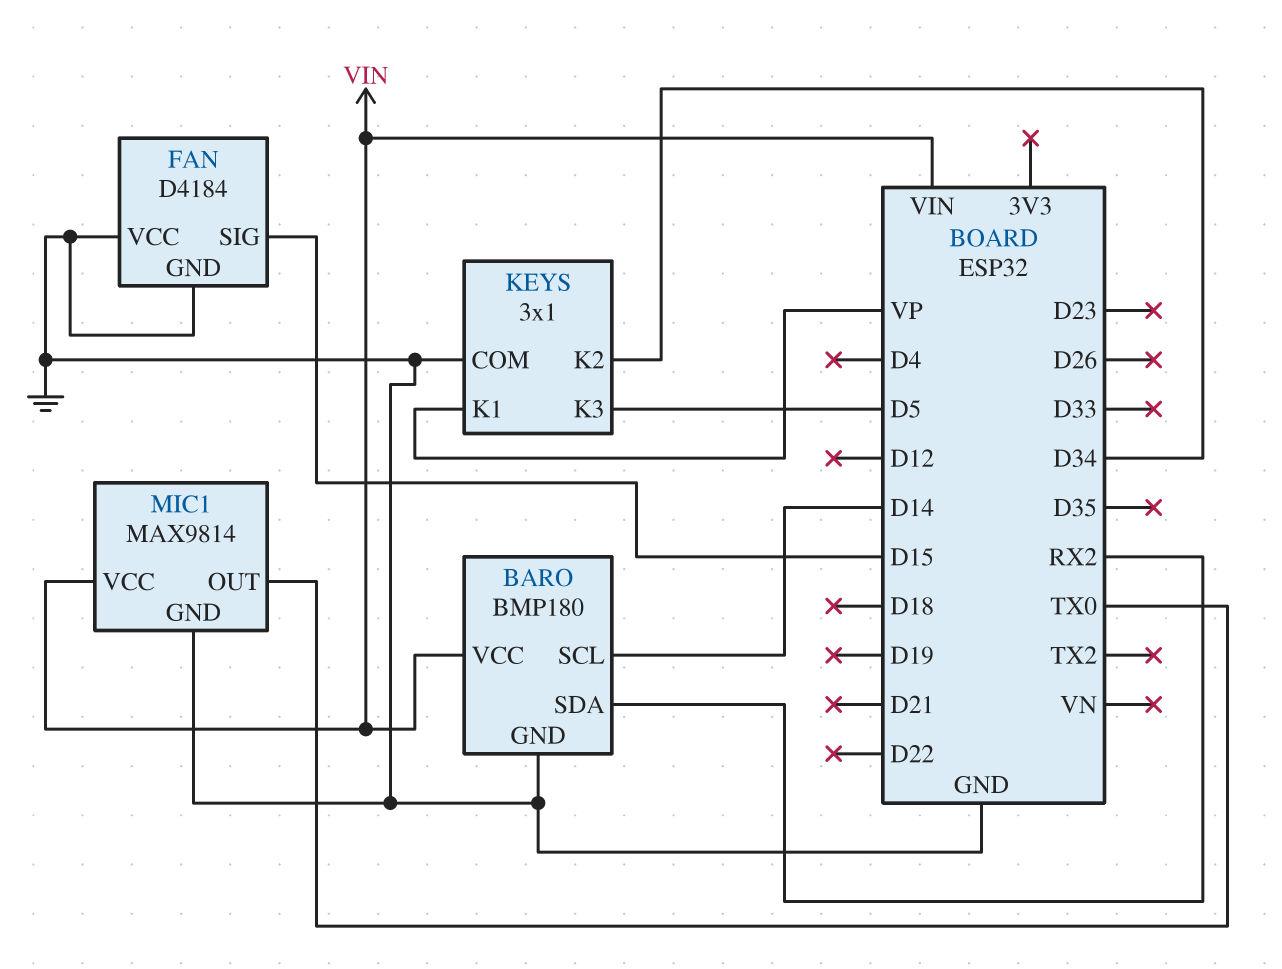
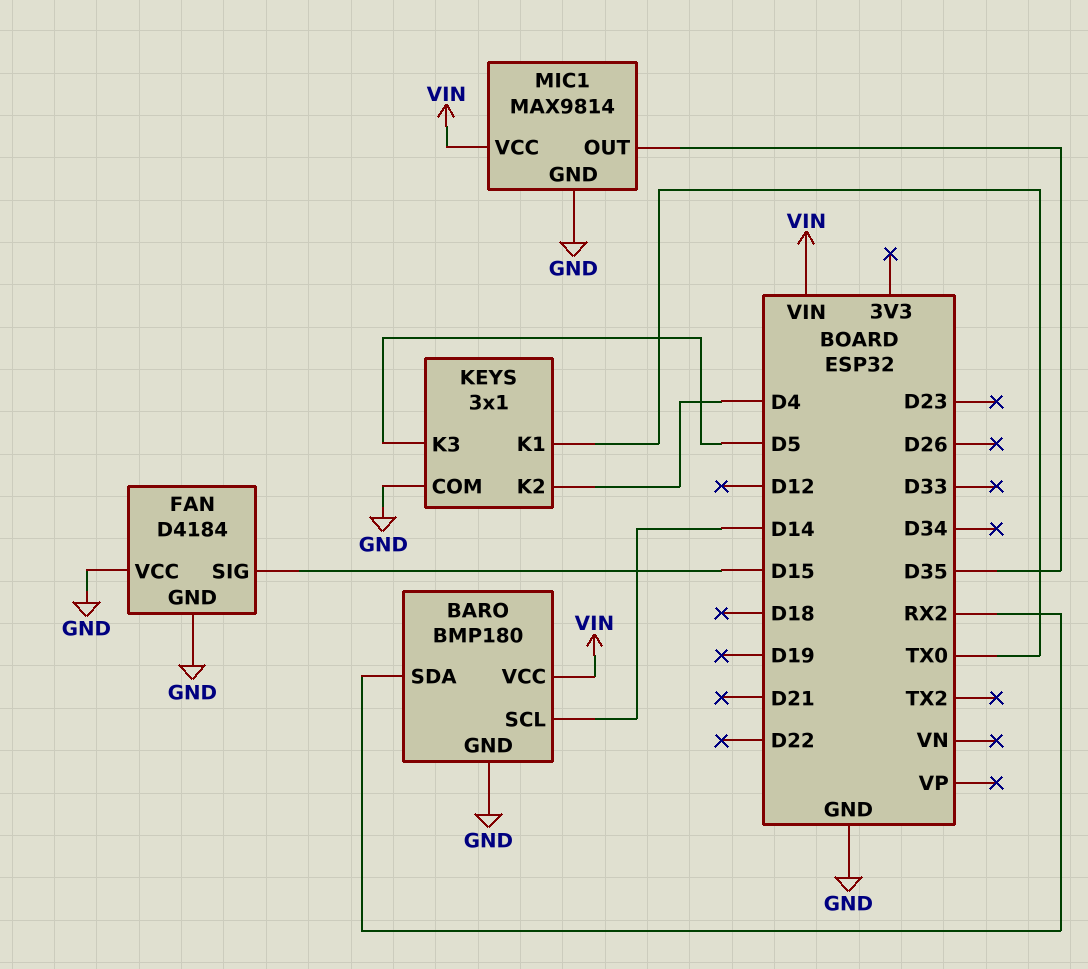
KEYS pin K1: VP -> TX0
KEYS pin K2: D34 -> D4
MIC1 pin OUT: TX0 -> D35

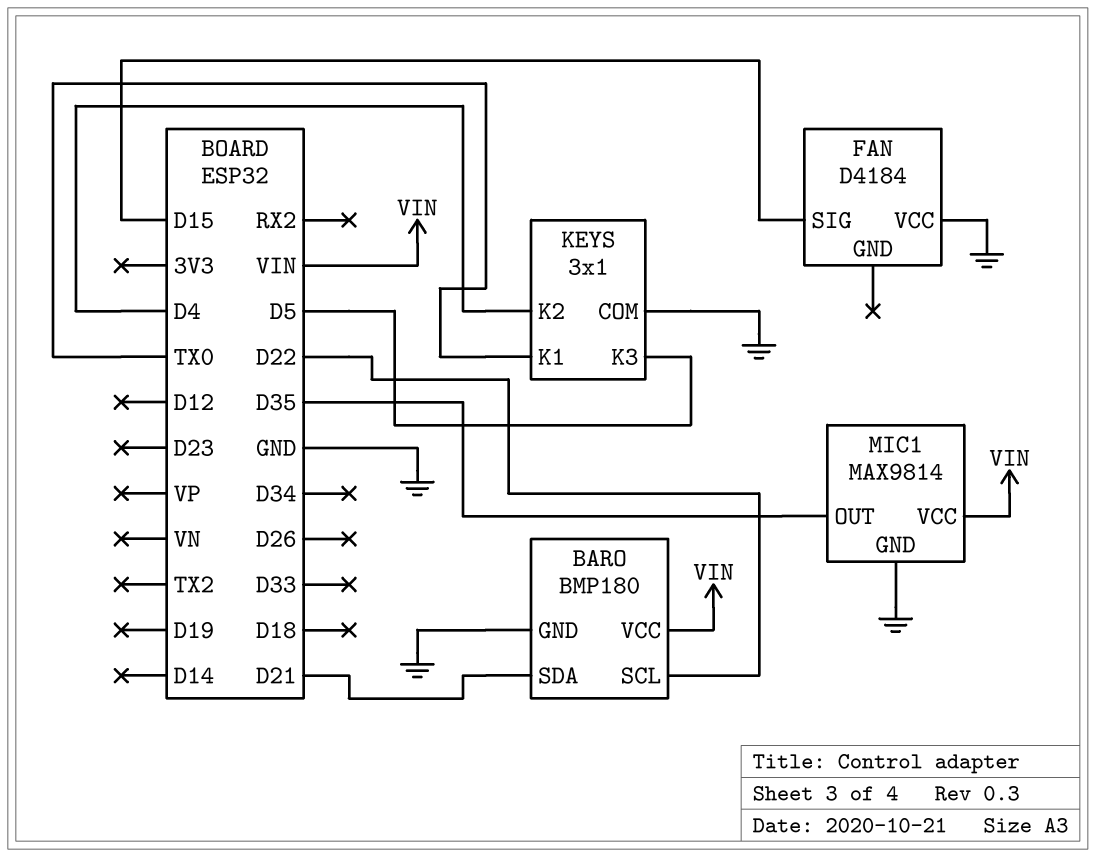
BARO pin SCL: D14 -> D22
BARO pin SDA: RX2 -> D21
FAN pin GND: GND -> none

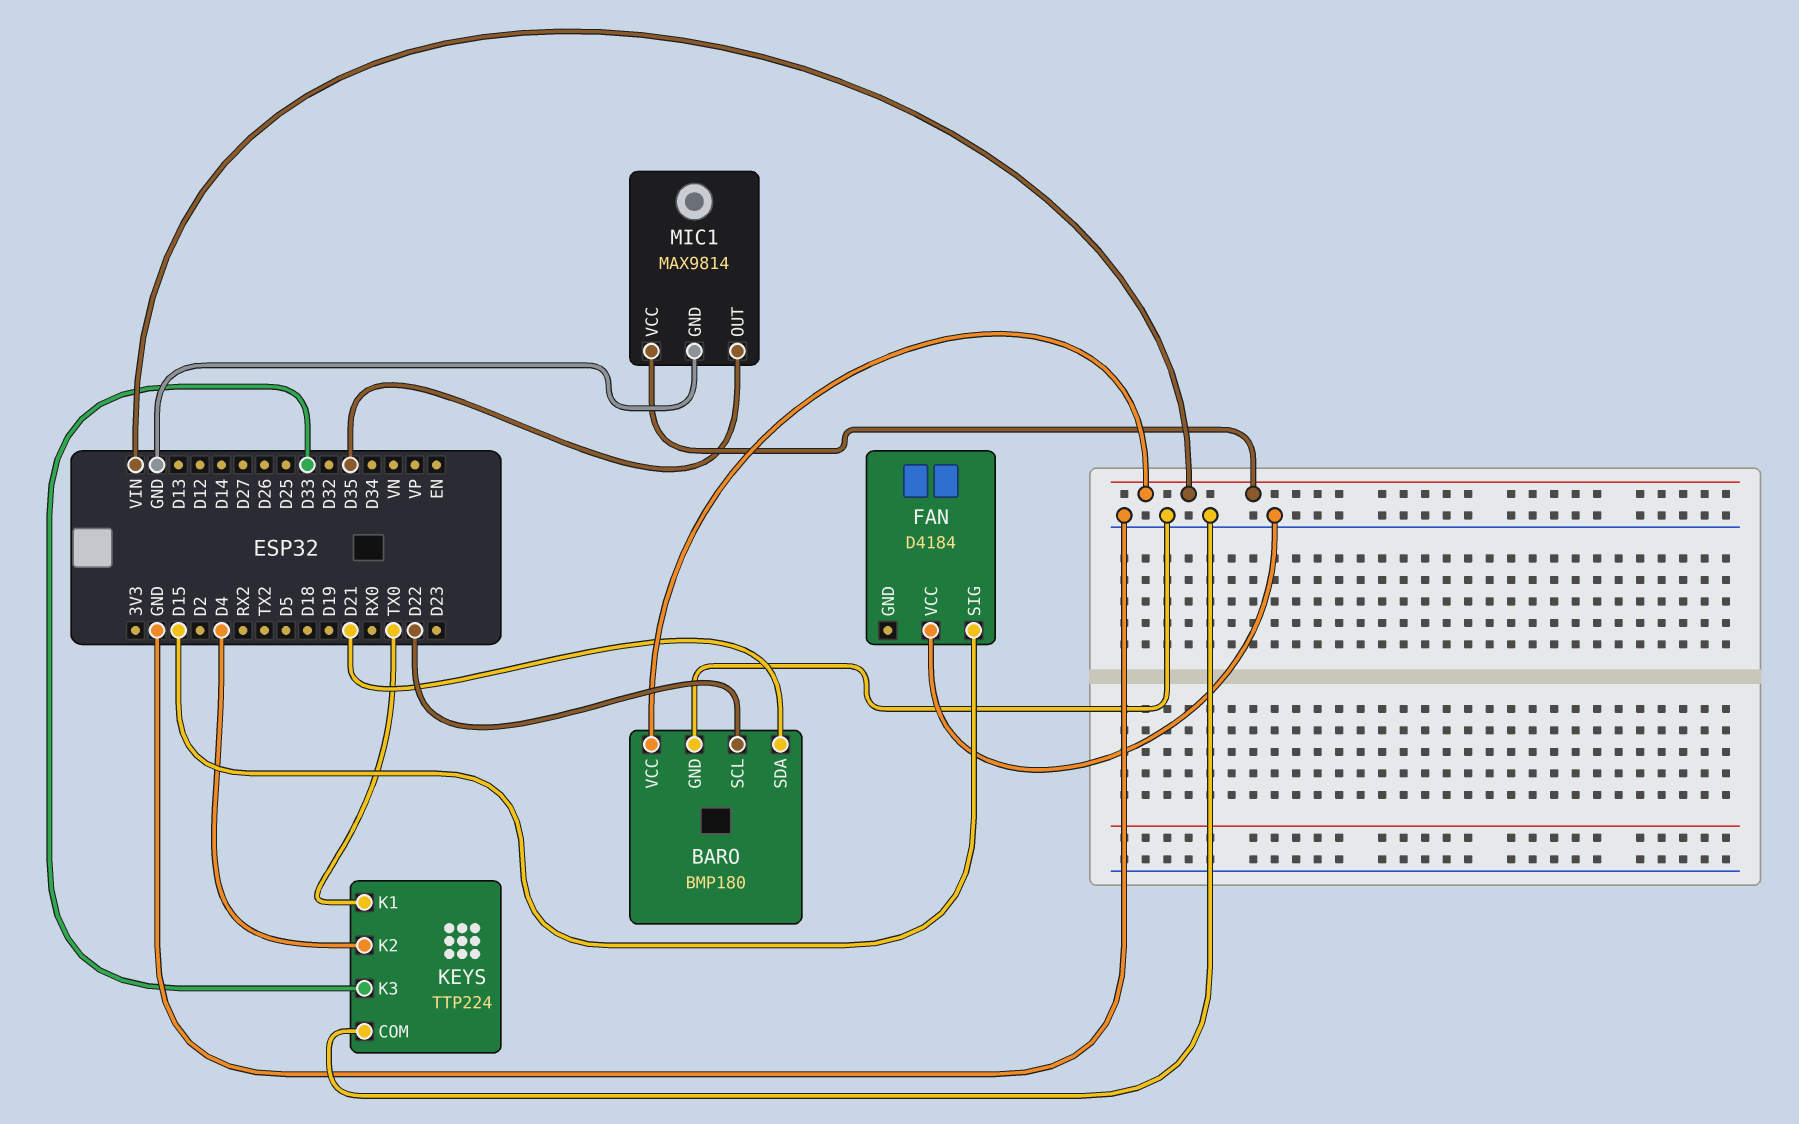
KEYS: 3x1 -> TTP224
KEYS pin K3: D5 -> D33

